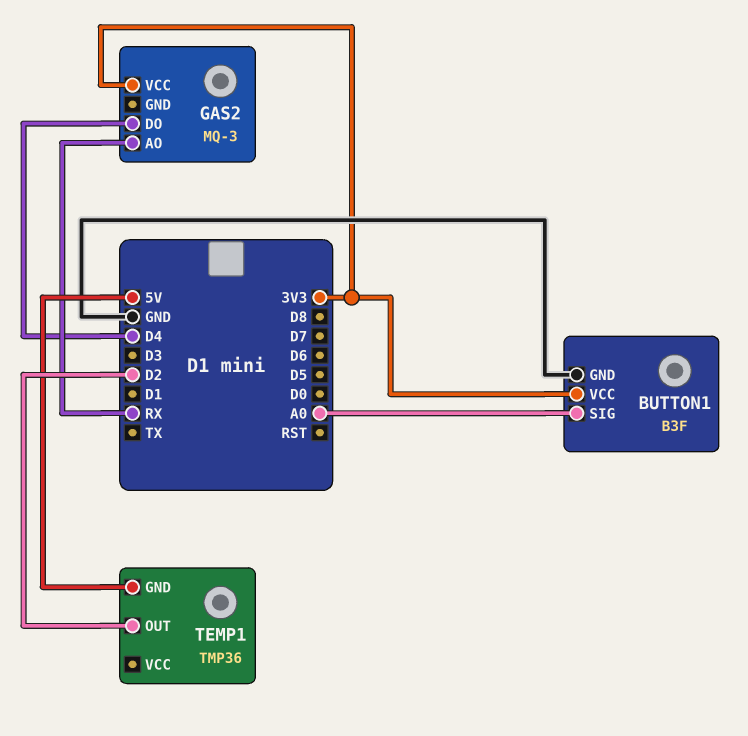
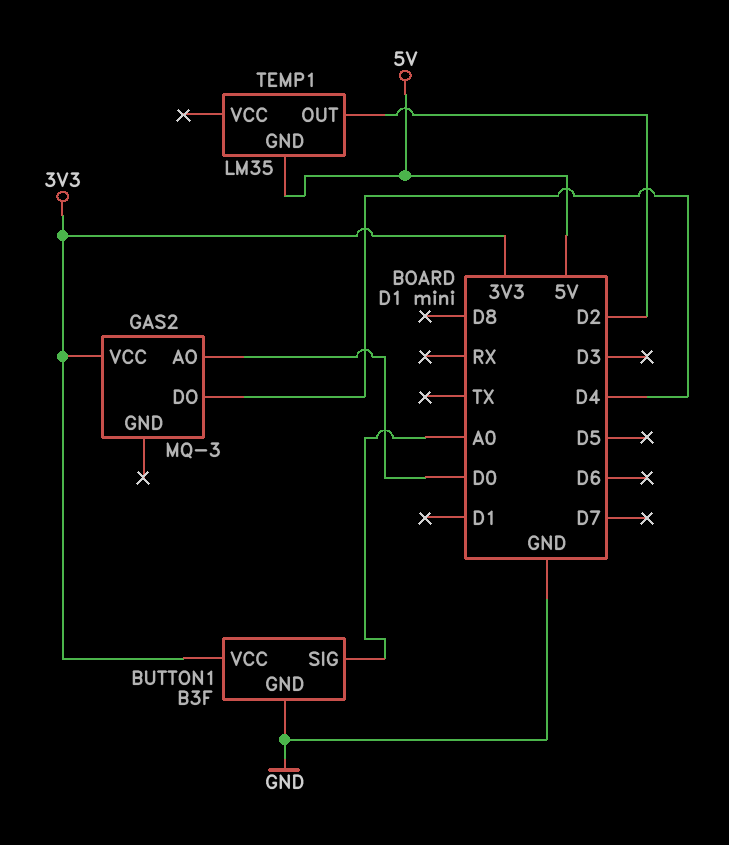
GAS2 pin AO: RX -> D0
TEMP1: TMP36 -> LM35

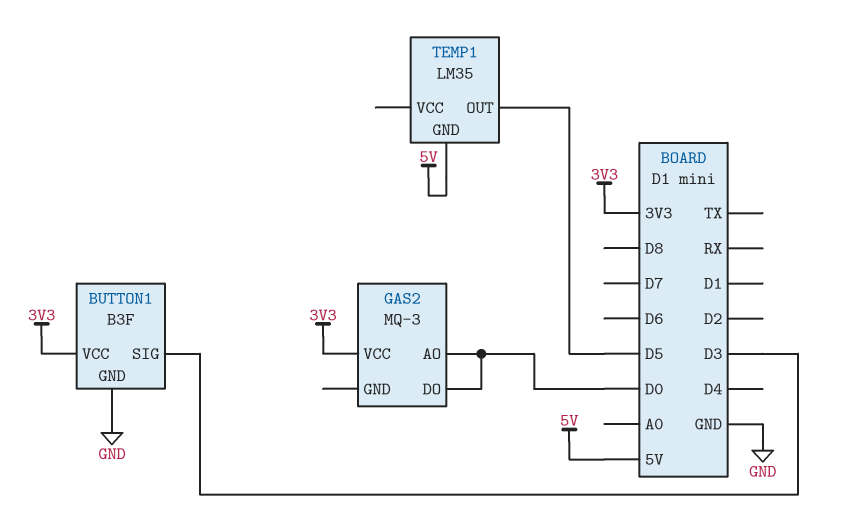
BUTTON1 pin SIG: A0 -> D3
GAS2 pin DO: D4 -> D0
TEMP1 pin OUT: D2 -> D5

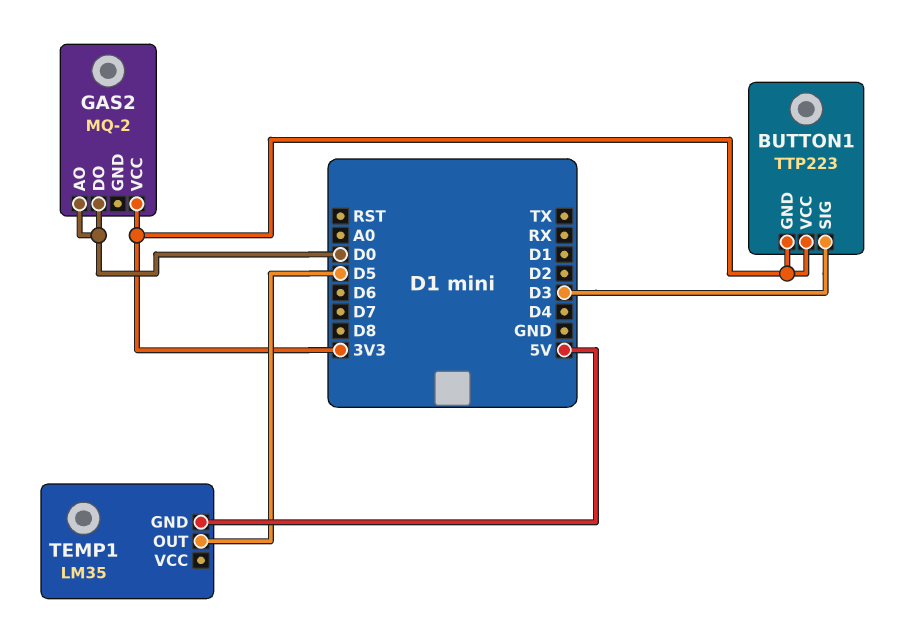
BUTTON1: B3F -> TTP223
BUTTON1 pin GND: GND -> 3V3
GAS2: MQ-3 -> MQ-2

